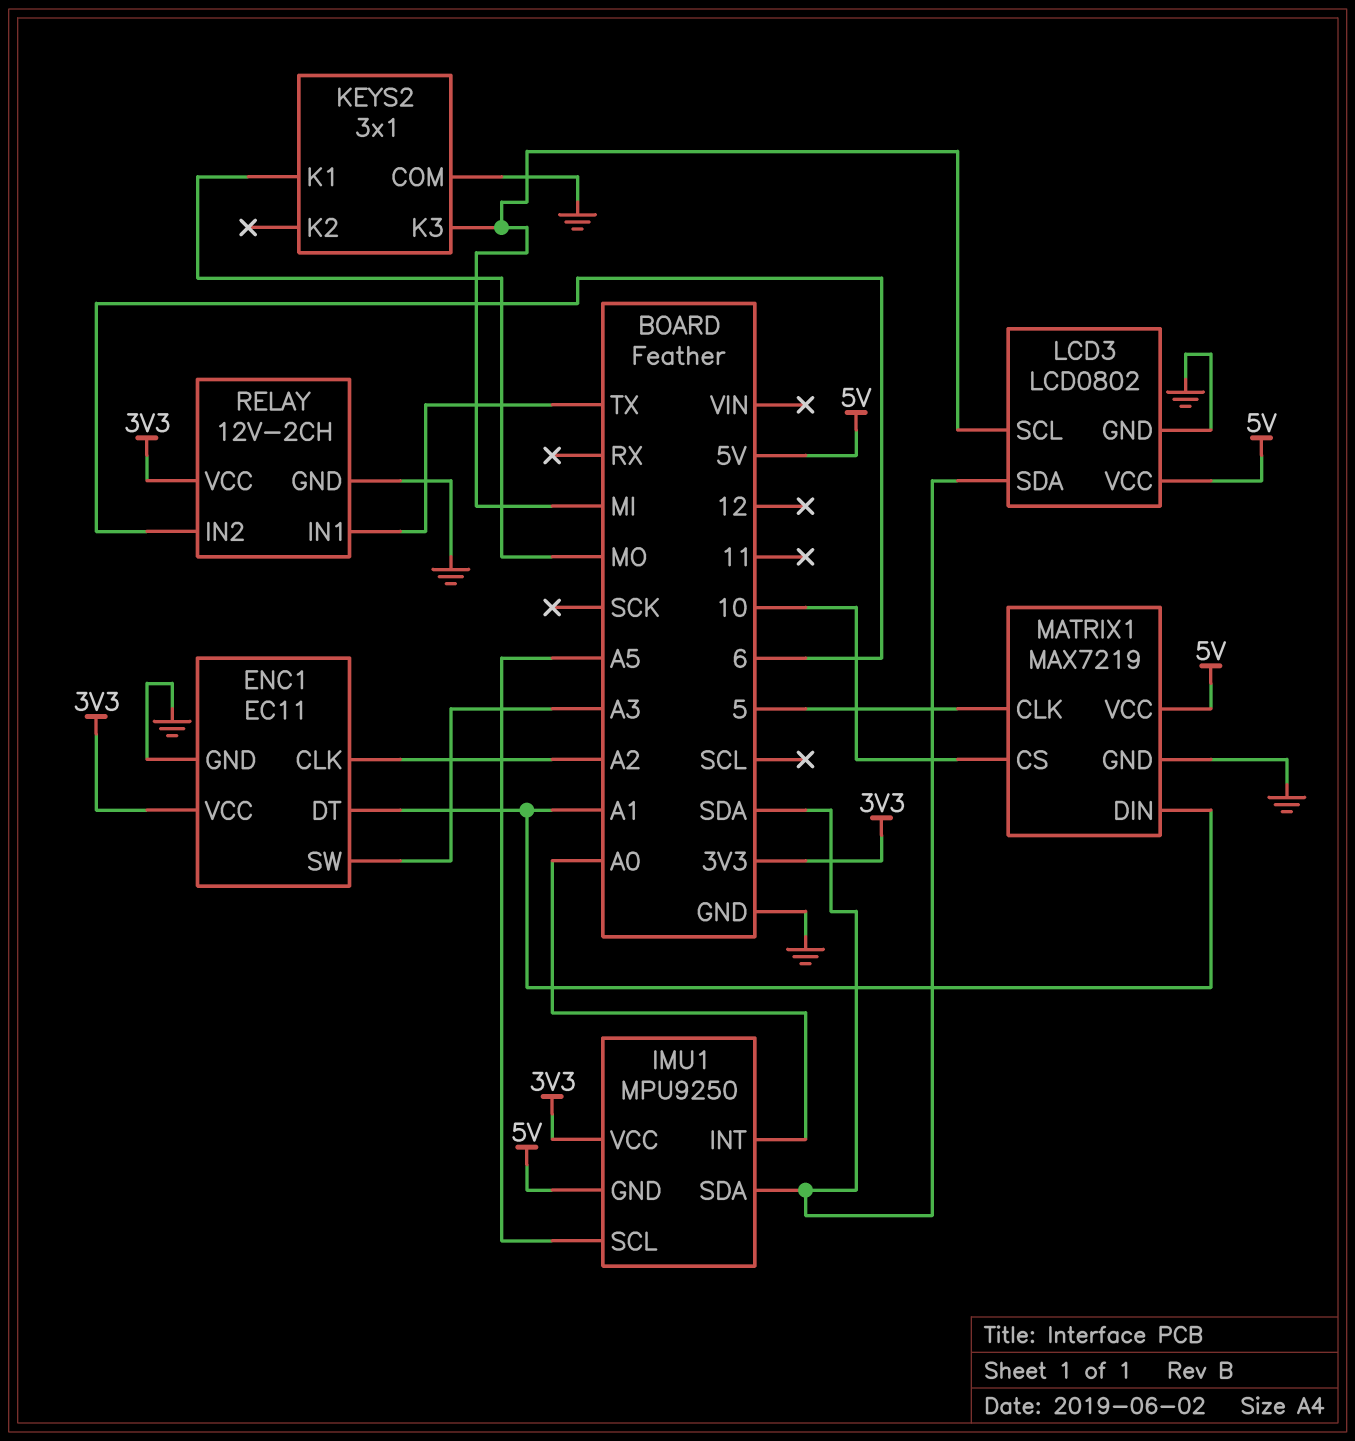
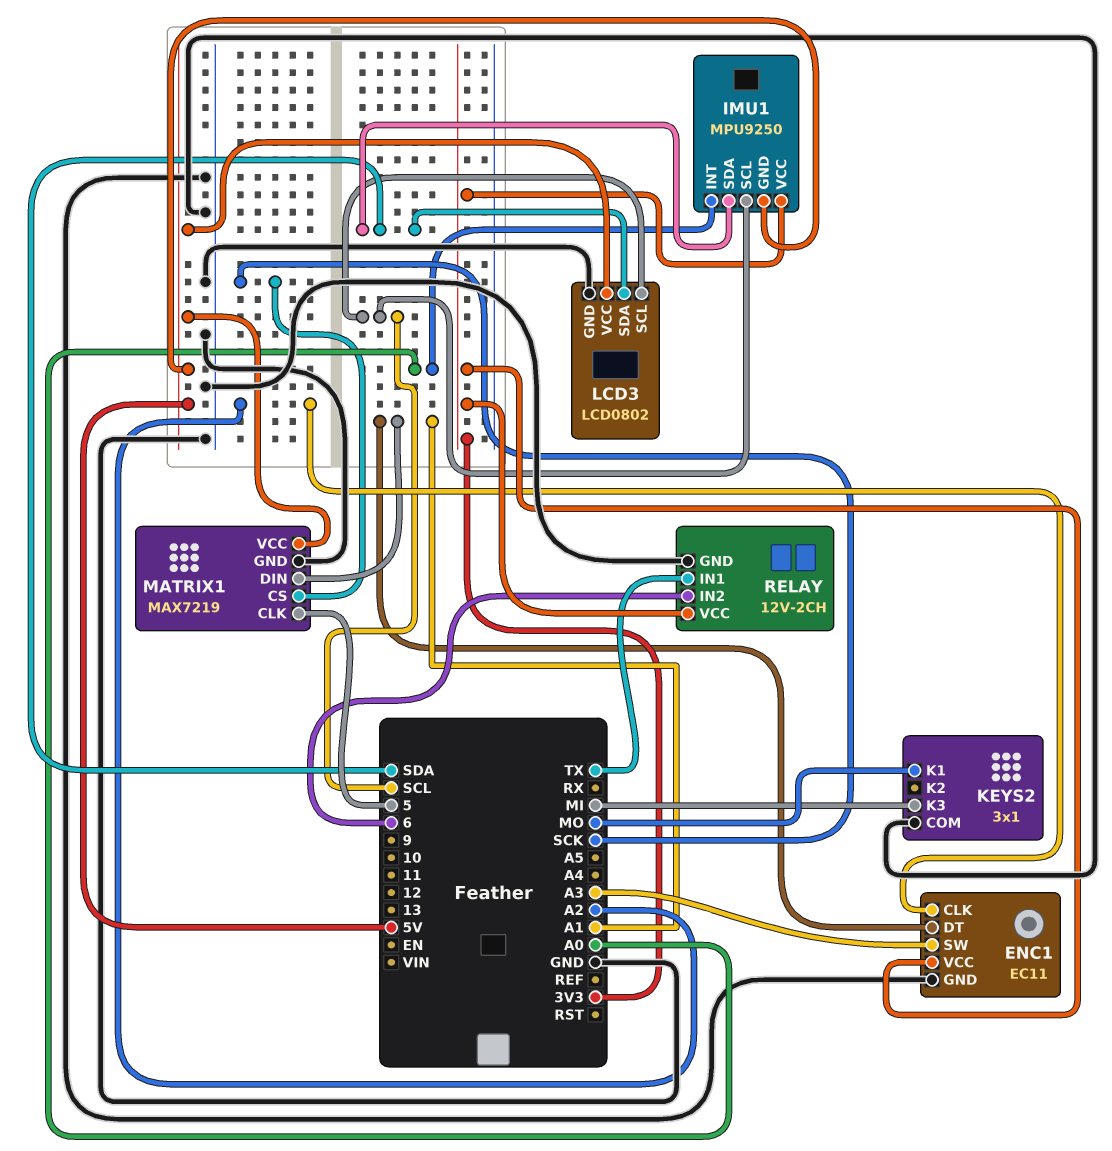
IMU1 pin SCL: A5 -> SCL
LCD3 pin SCL: MI -> SCL
MATRIX1 pin CS: 10 -> SCK

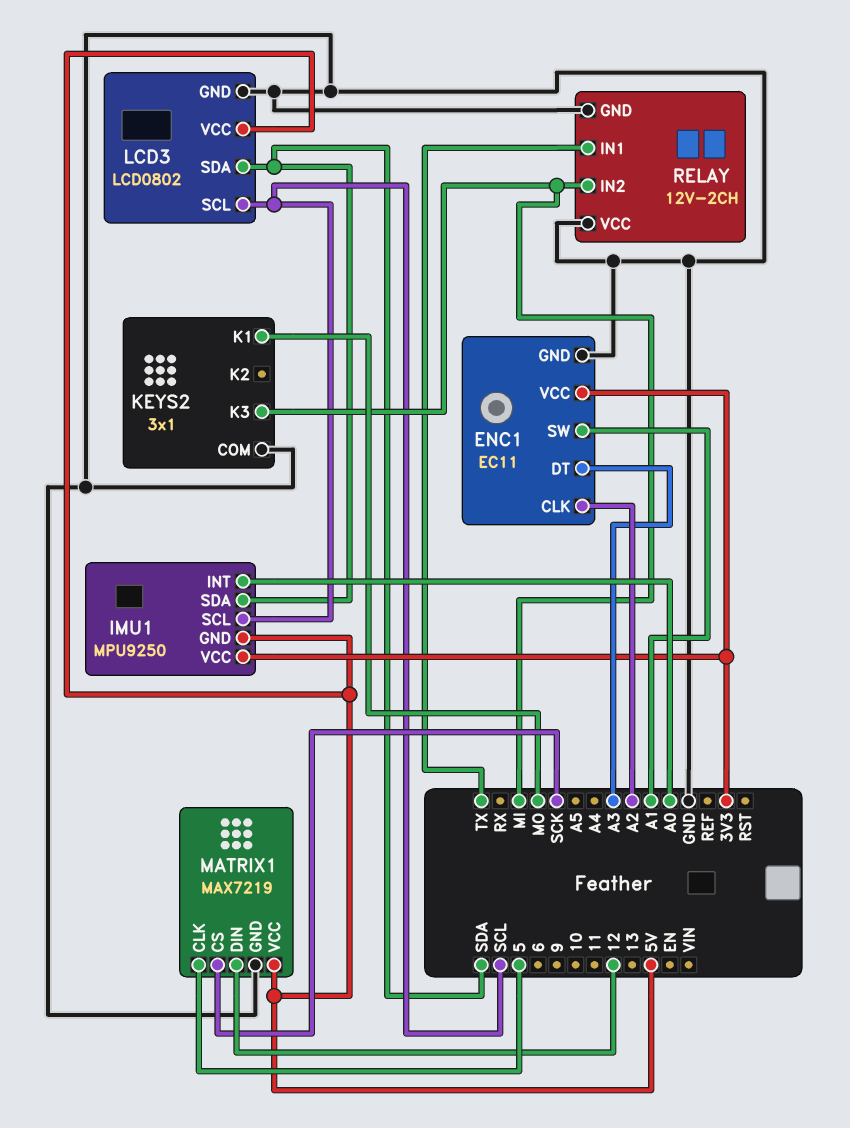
ENC1 pin DT: A1 -> A3
ENC1 pin SW: A3 -> A1
MATRIX1 pin DIN: A1 -> 12
RELAY pin IN2: 6 -> MI
RELAY pin VCC: 3V3 -> GND

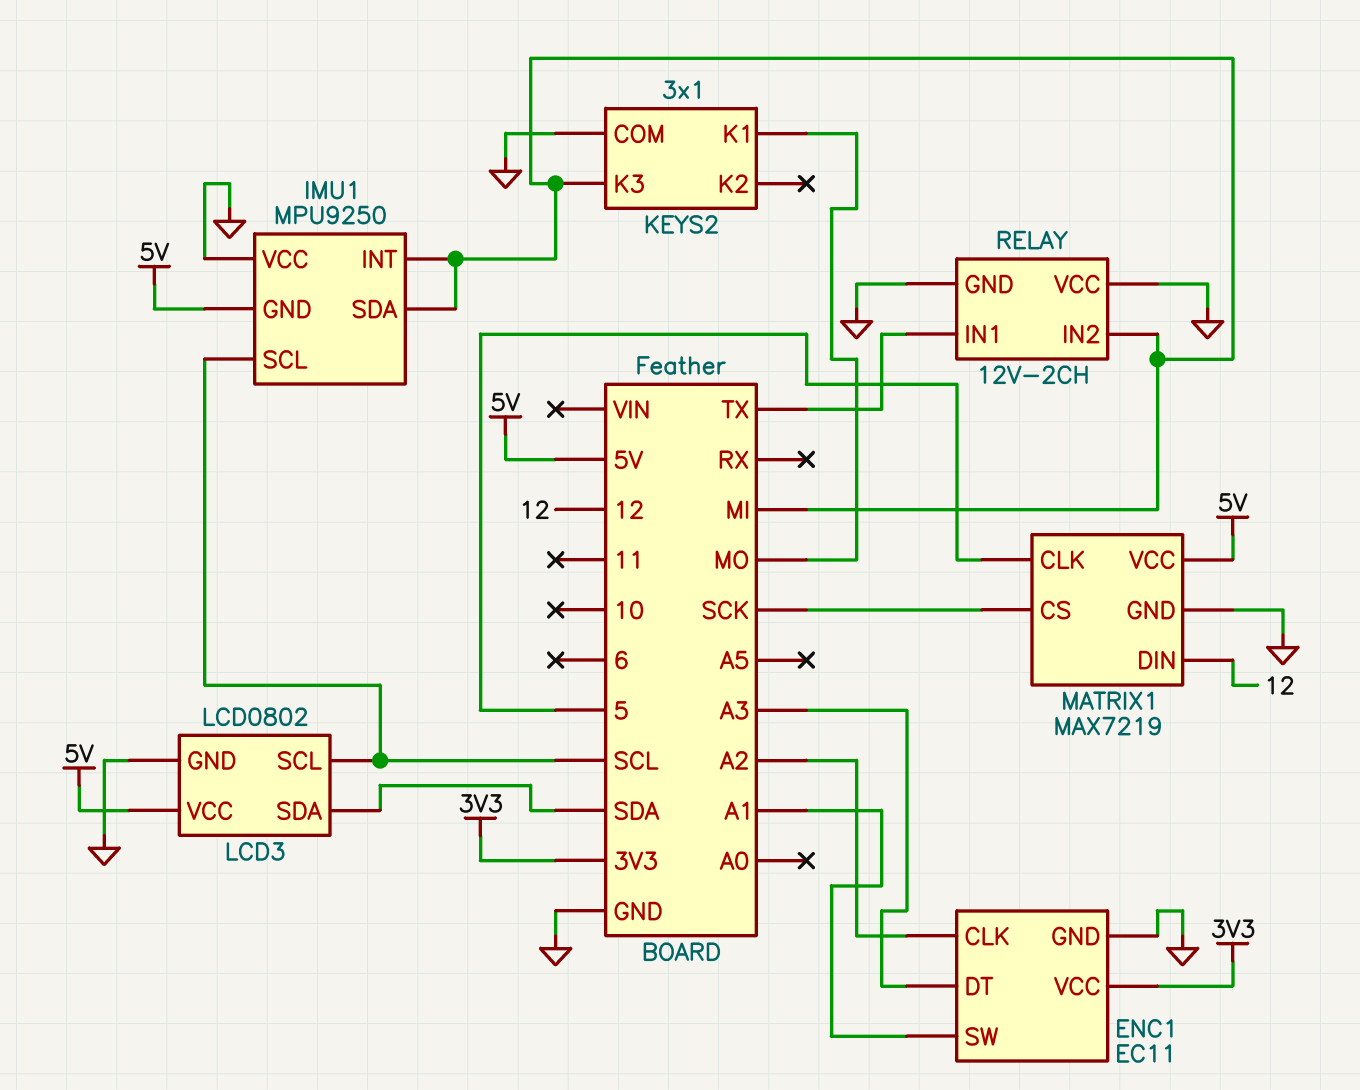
IMU1 pin INT: A0 -> MI
IMU1 pin SDA: SDA -> MI
IMU1 pin VCC: 3V3 -> GND

